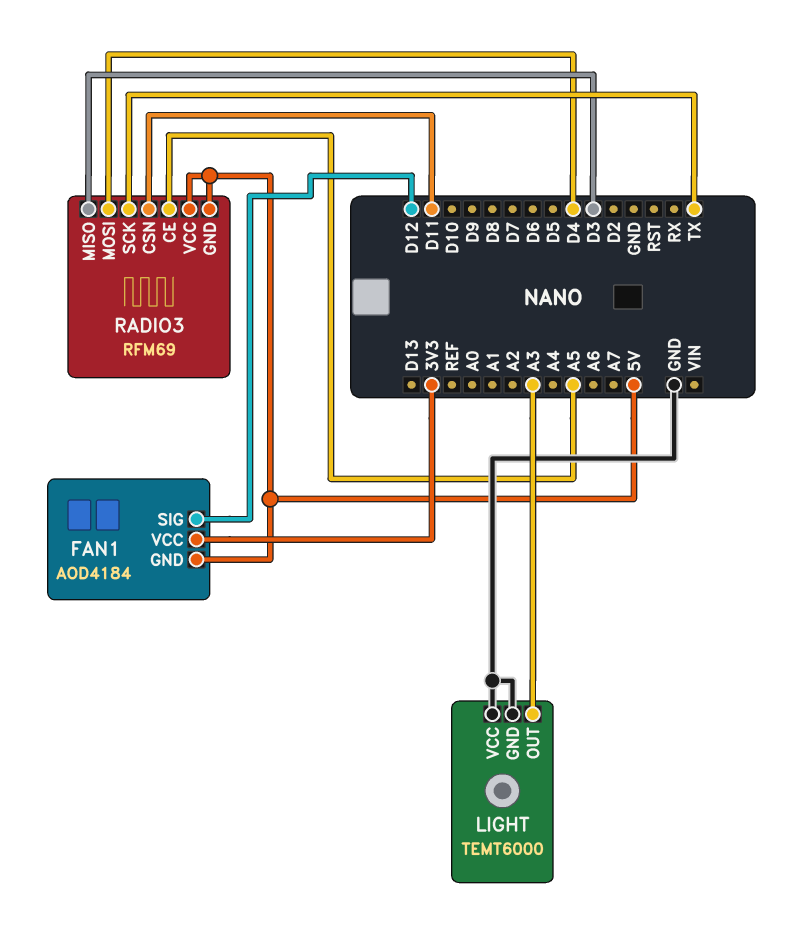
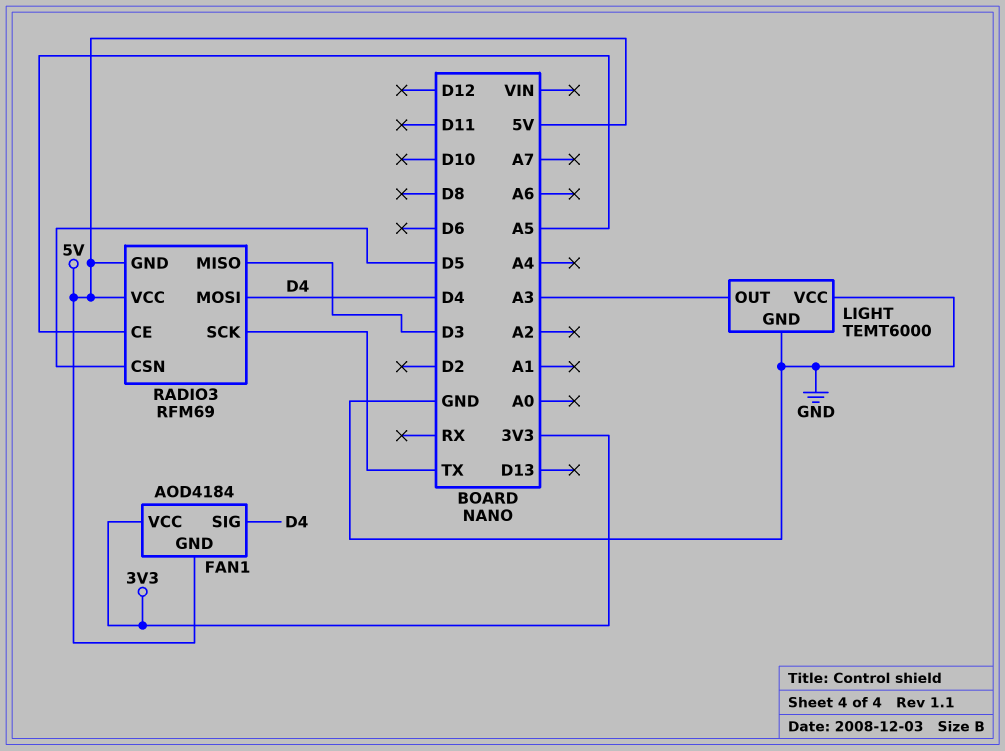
FAN1 pin SIG: D12 -> D4
RADIO3 pin CSN: D11 -> D5

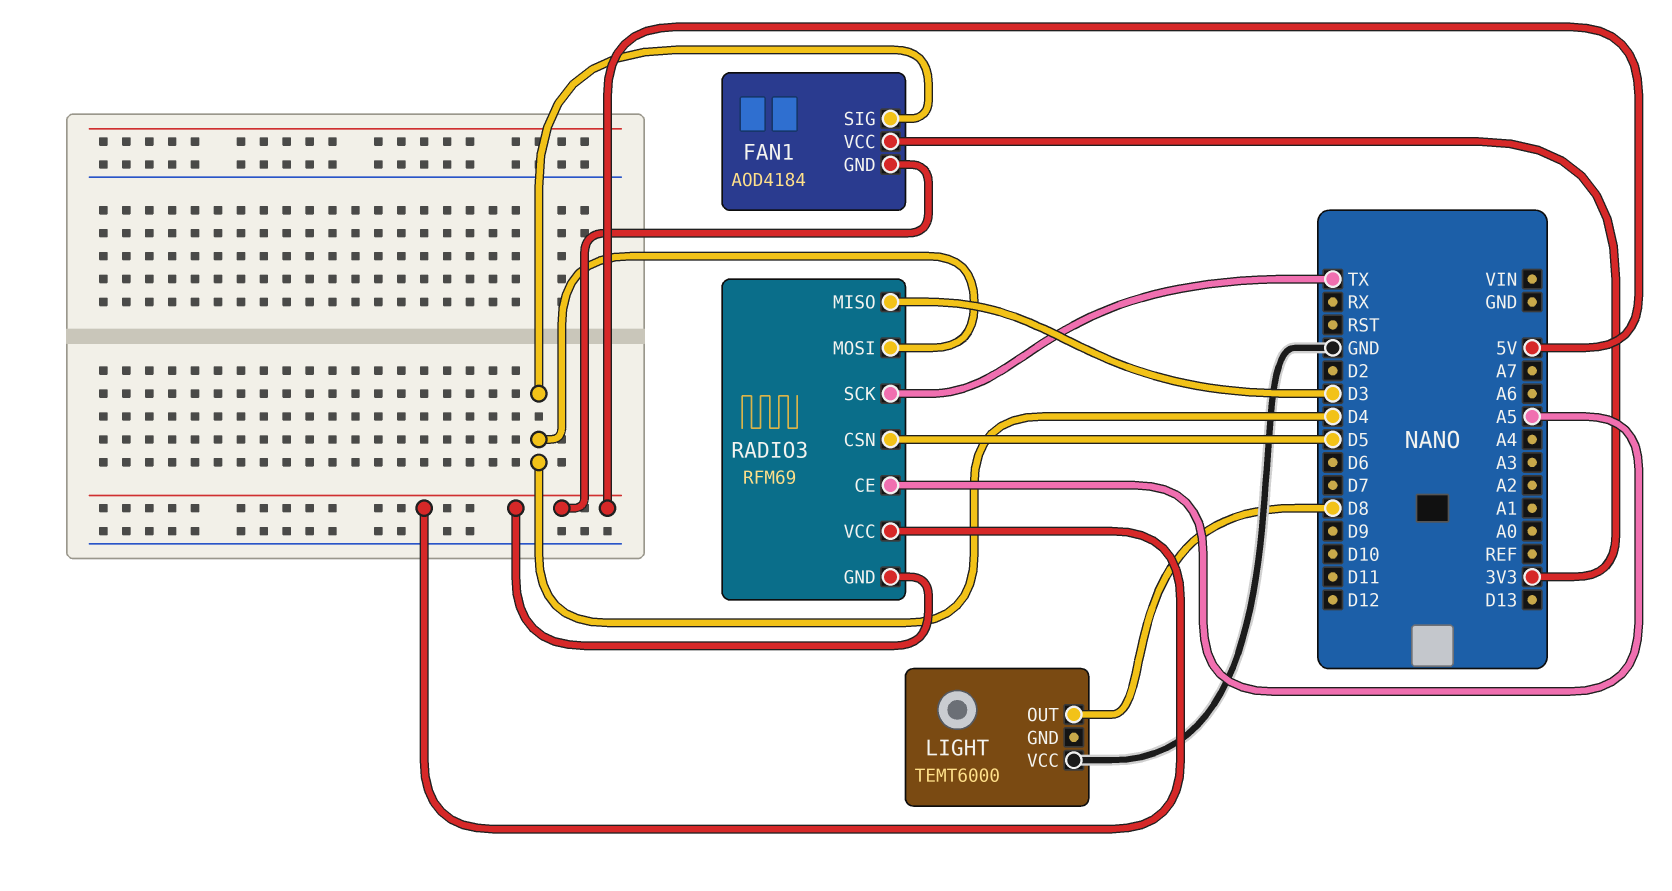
LIGHT pin GND: GND -> none
LIGHT pin OUT: A3 -> D8

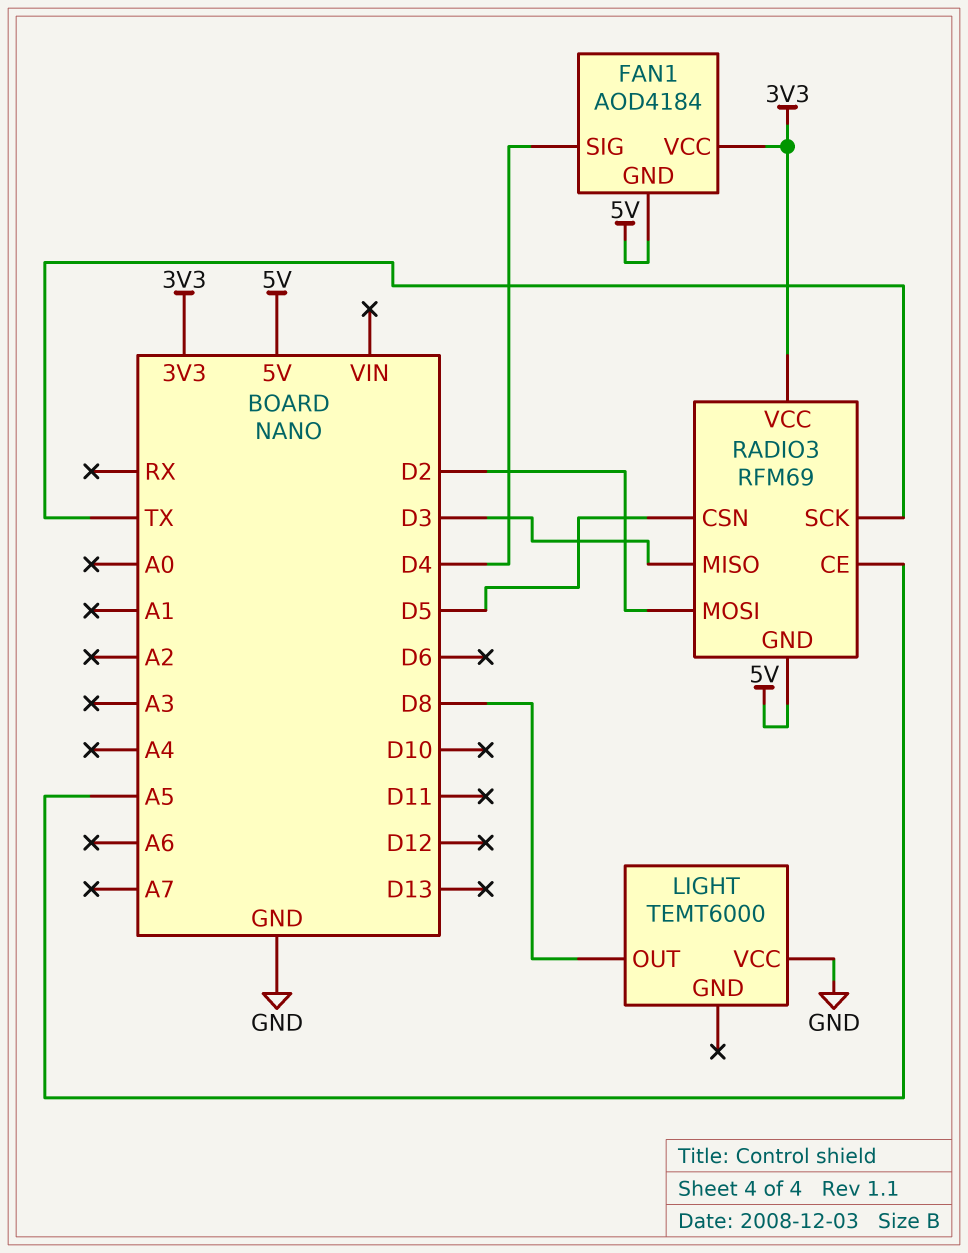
RADIO3 pin MOSI: D4 -> D2
RADIO3 pin VCC: 5V -> 3V3

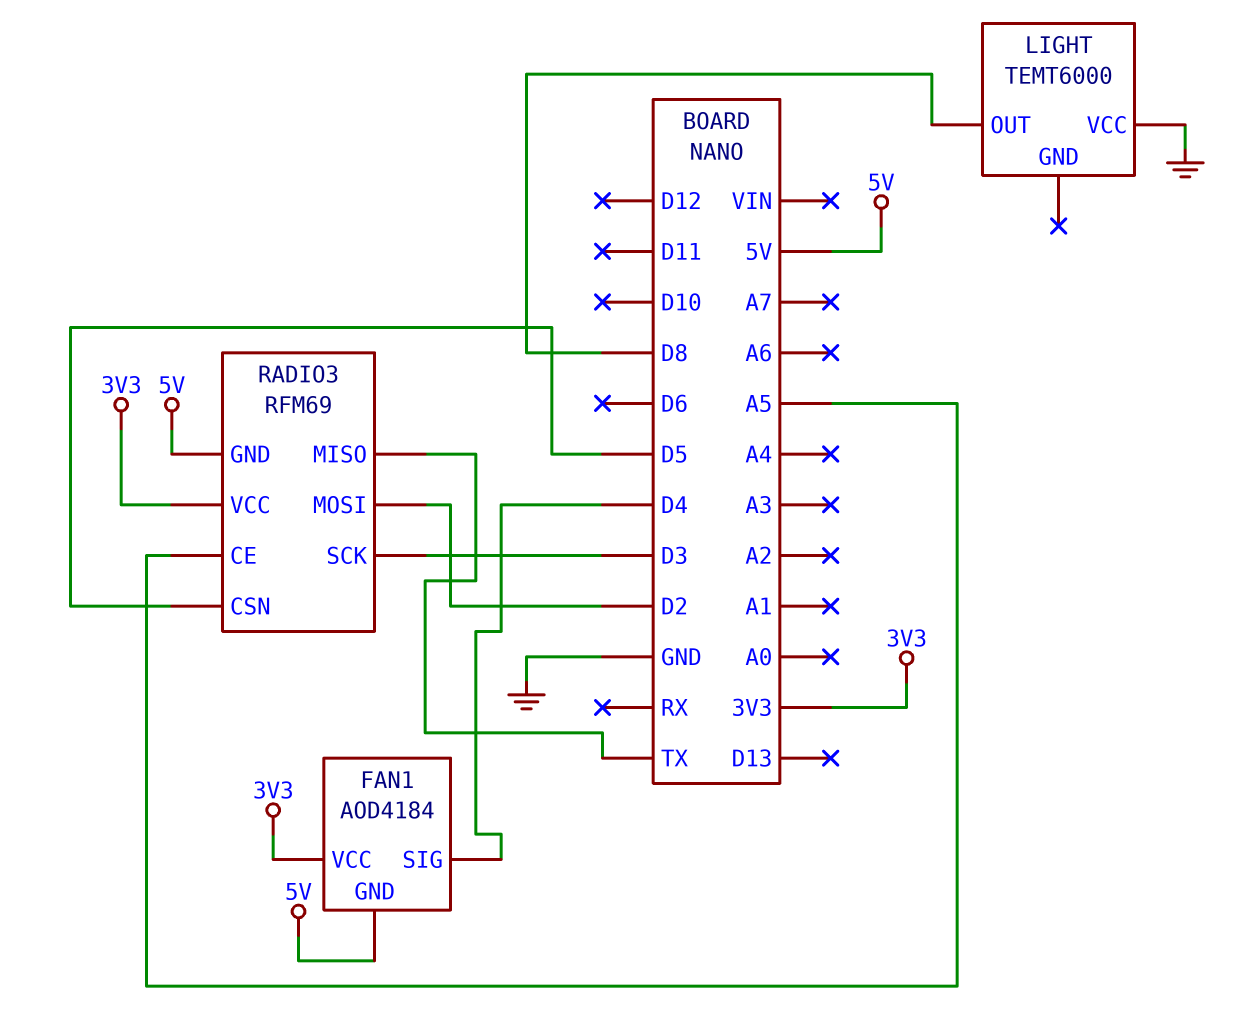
RADIO3 pin MISO: D3 -> TX
RADIO3 pin SCK: TX -> D3

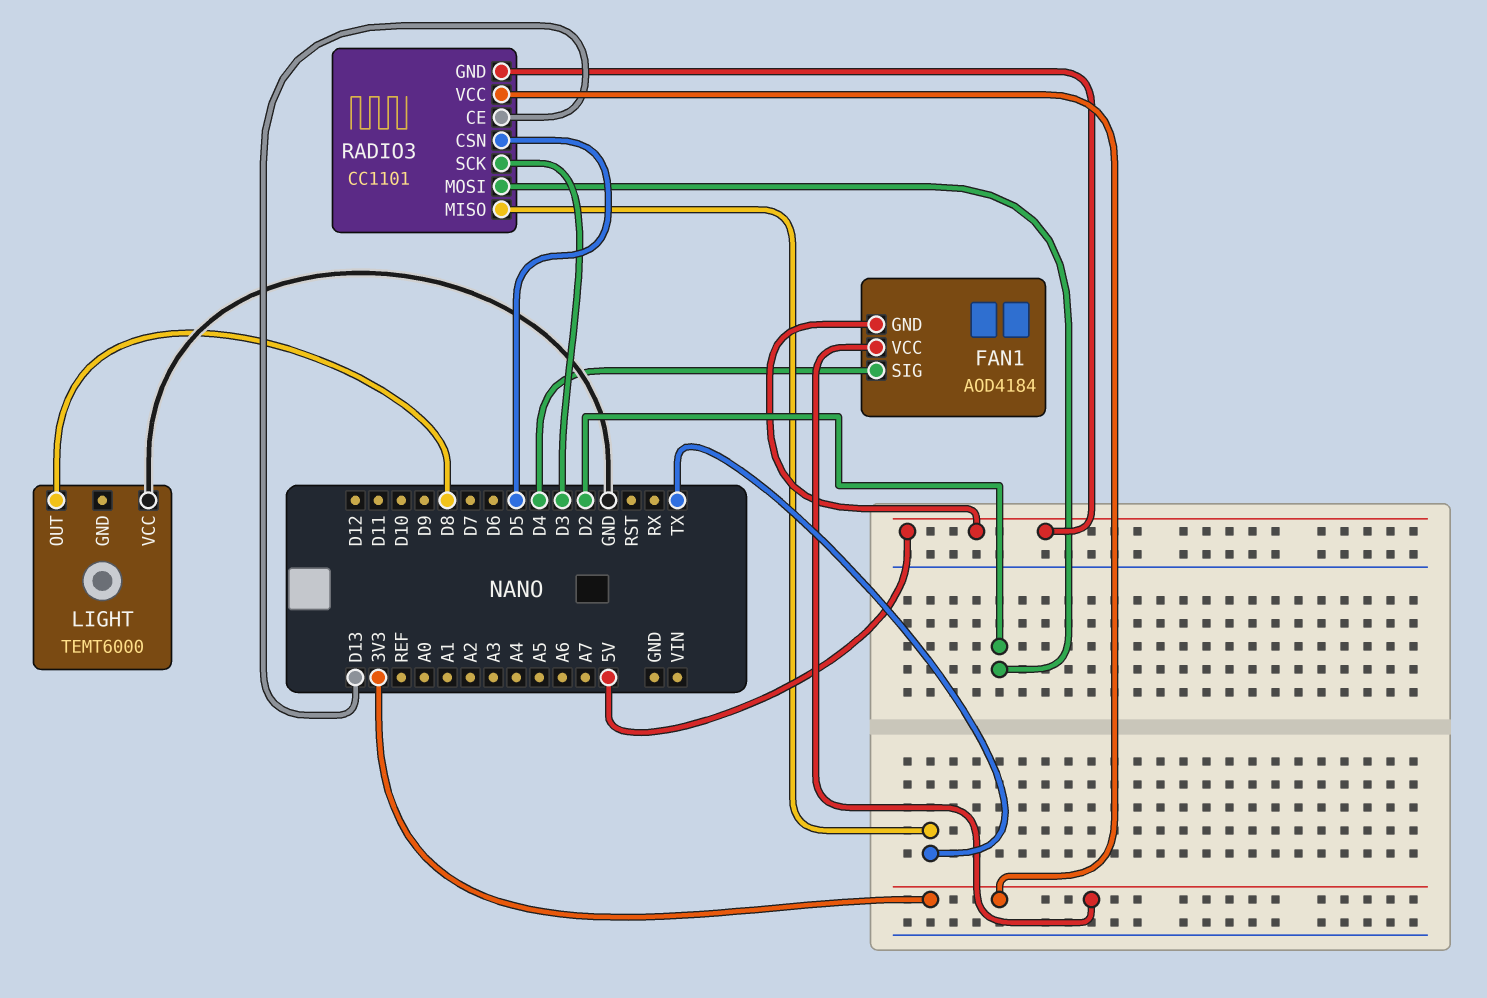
RADIO3: RFM69 -> CC1101
RADIO3 pin CE: A5 -> D13

